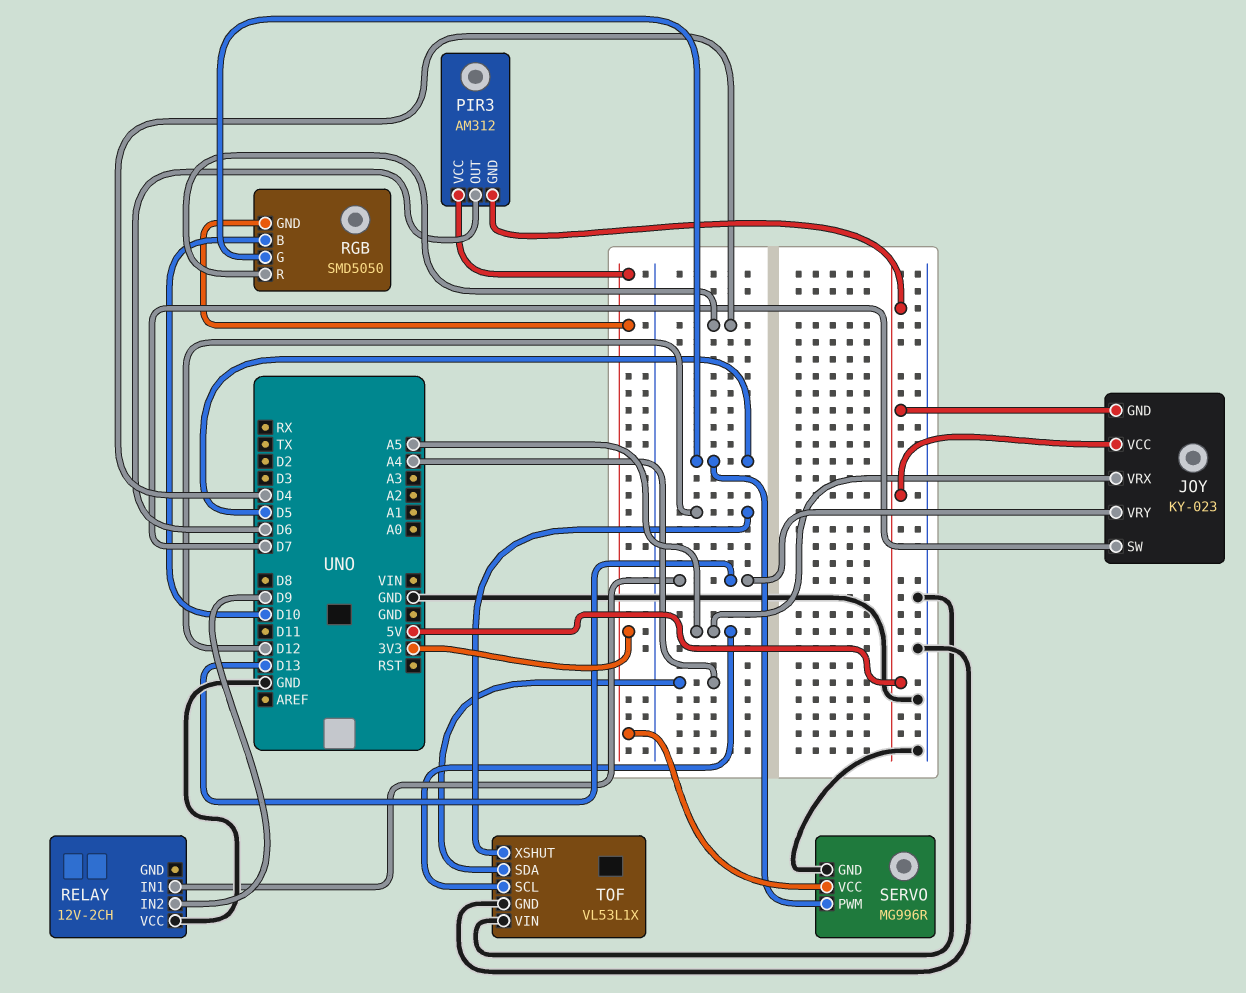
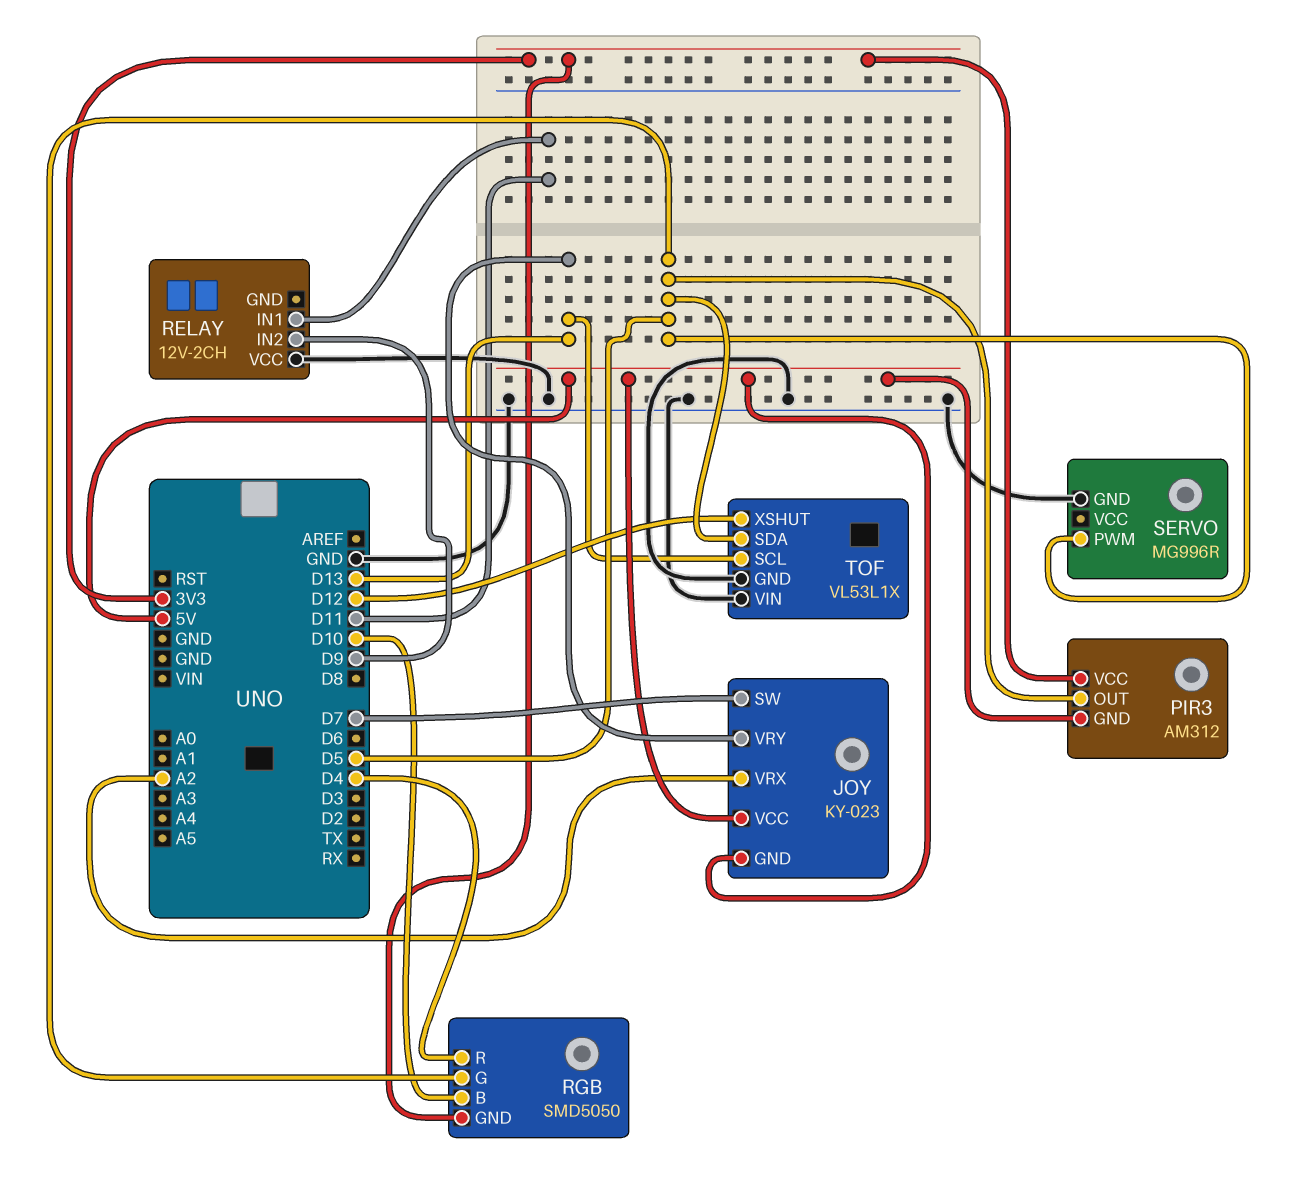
JOY pin VRX: A5 -> A2
PIR3 pin OUT: D6 -> D5
RELAY pin IN1: D13 -> D11
SERVO pin VCC: 3V3 -> none
TOF pin SCL: A5 -> D13
TOF pin SDA: A4 -> D5

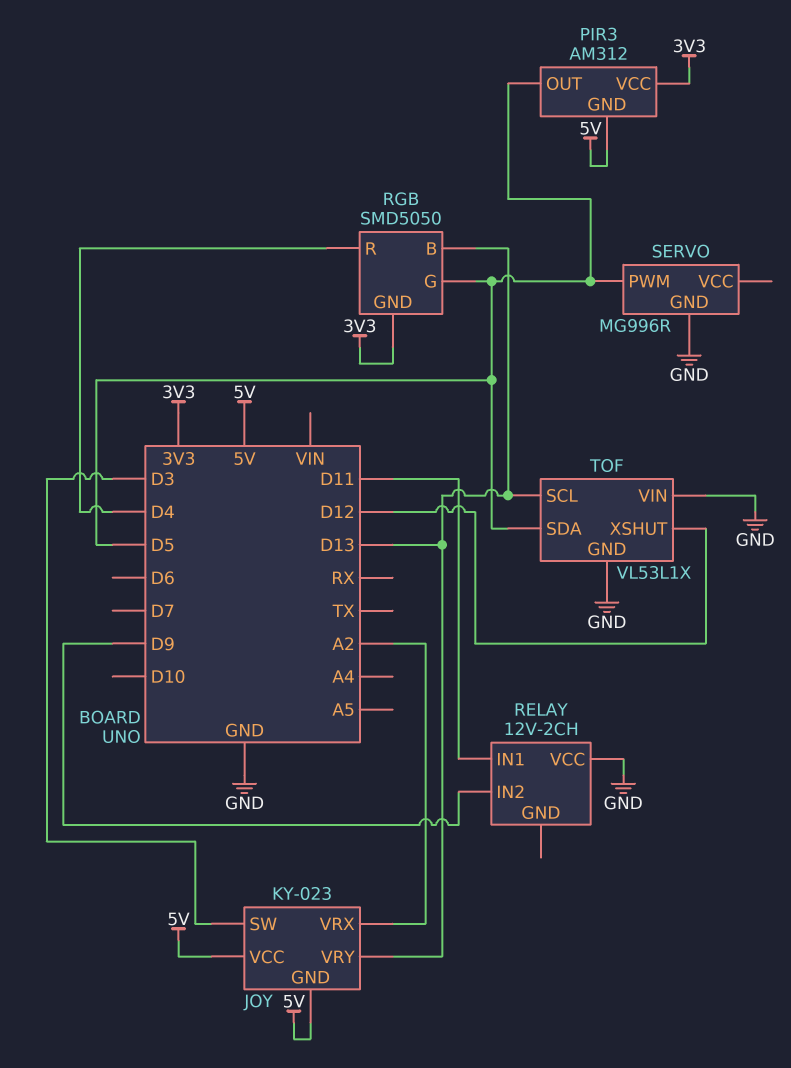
JOY pin SW: D7 -> D3
RGB pin B: D10 -> D13

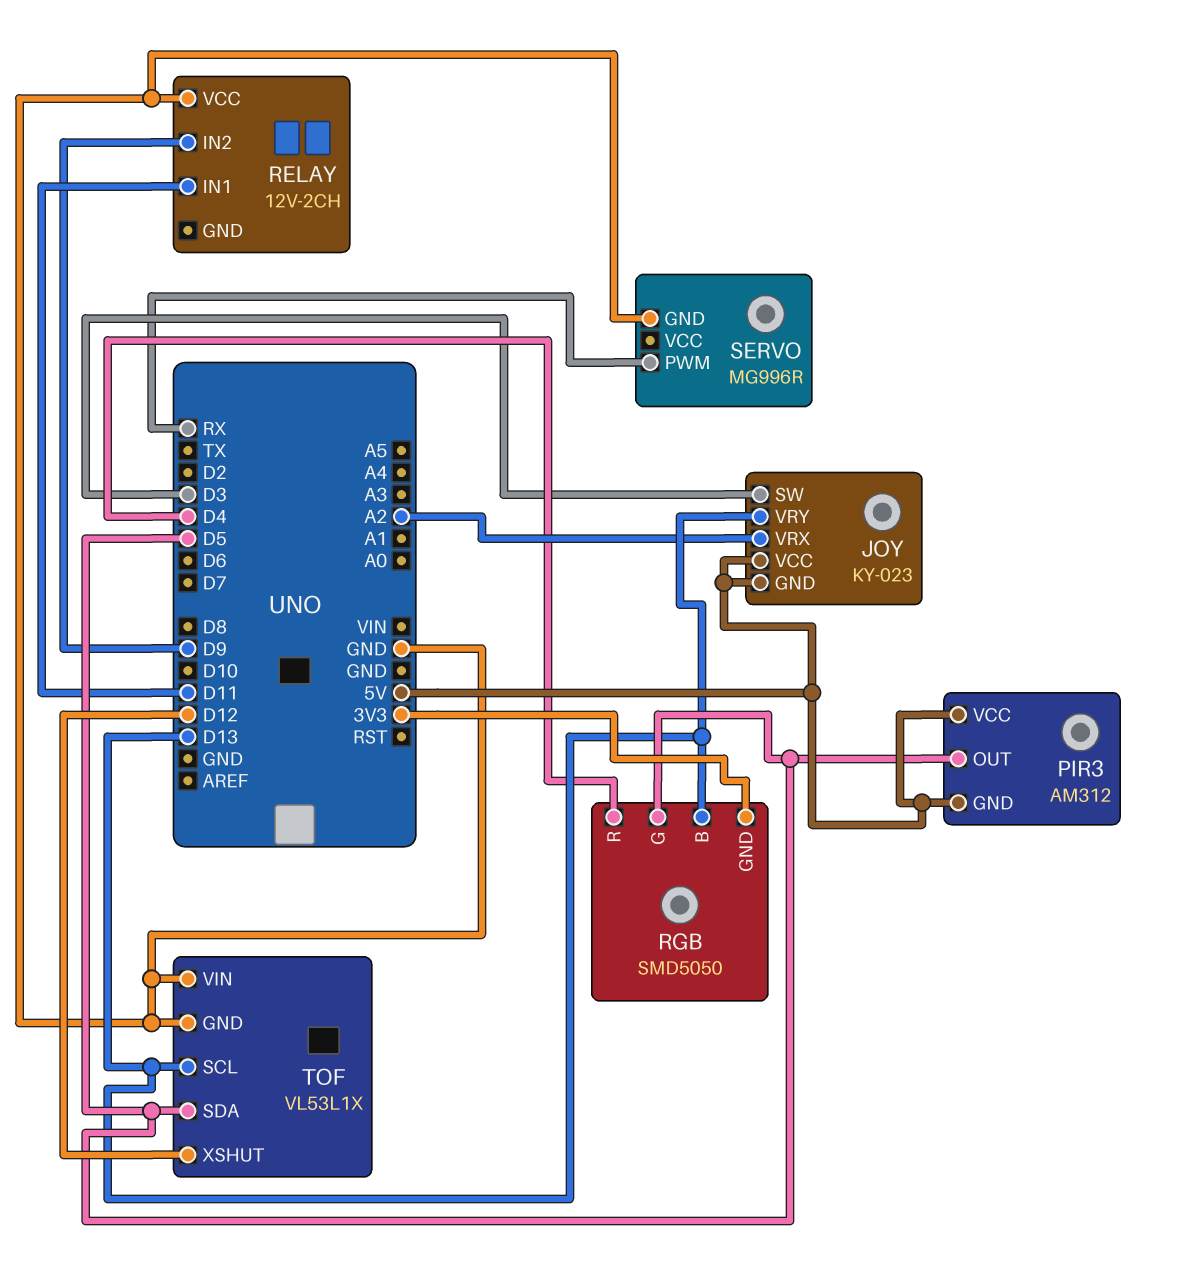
PIR3 pin VCC: 3V3 -> 5V
SERVO pin PWM: D5 -> RX

